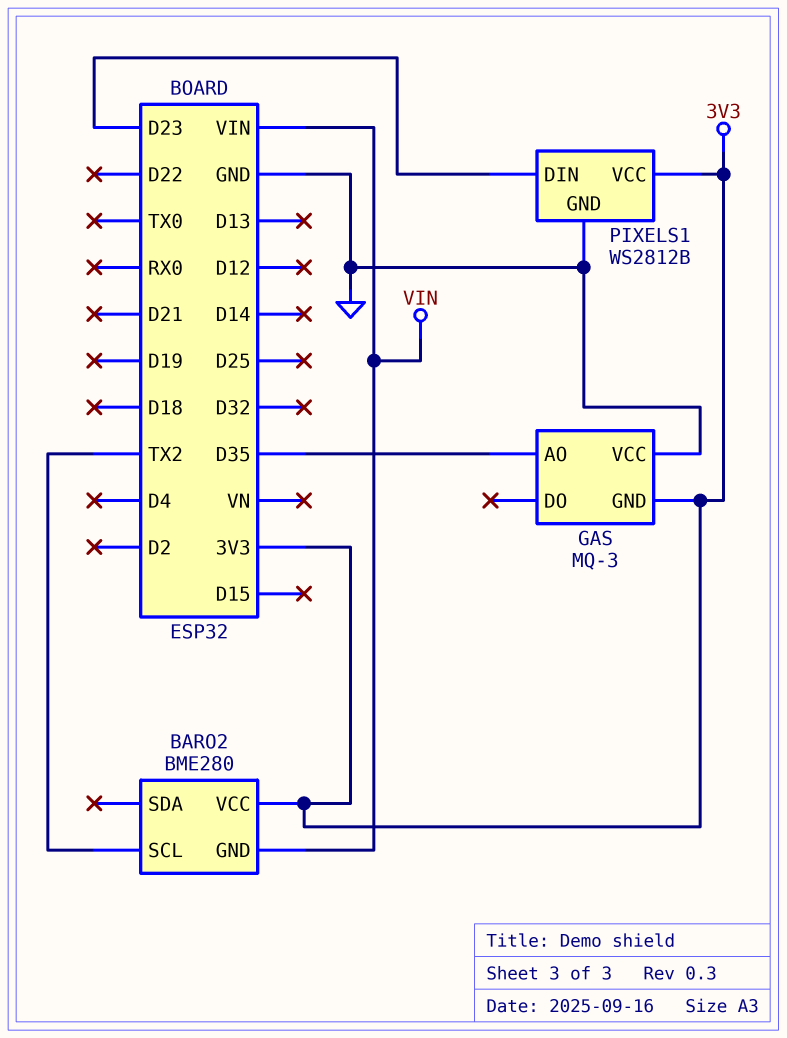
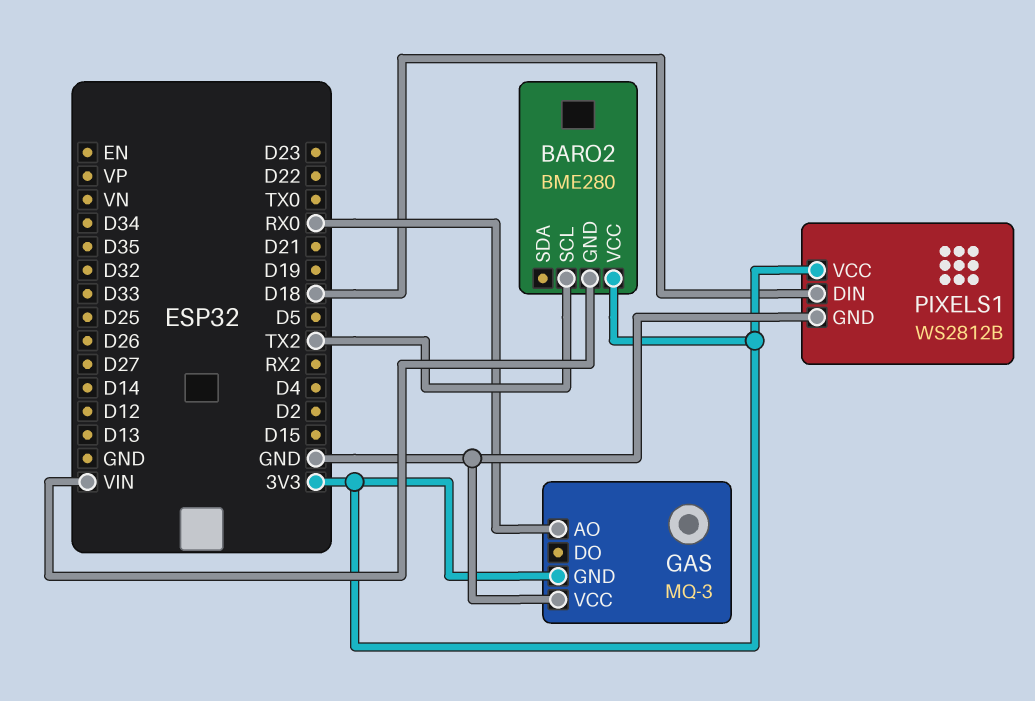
GAS pin AO: D35 -> RX0
PIXELS1 pin DIN: D23 -> D18

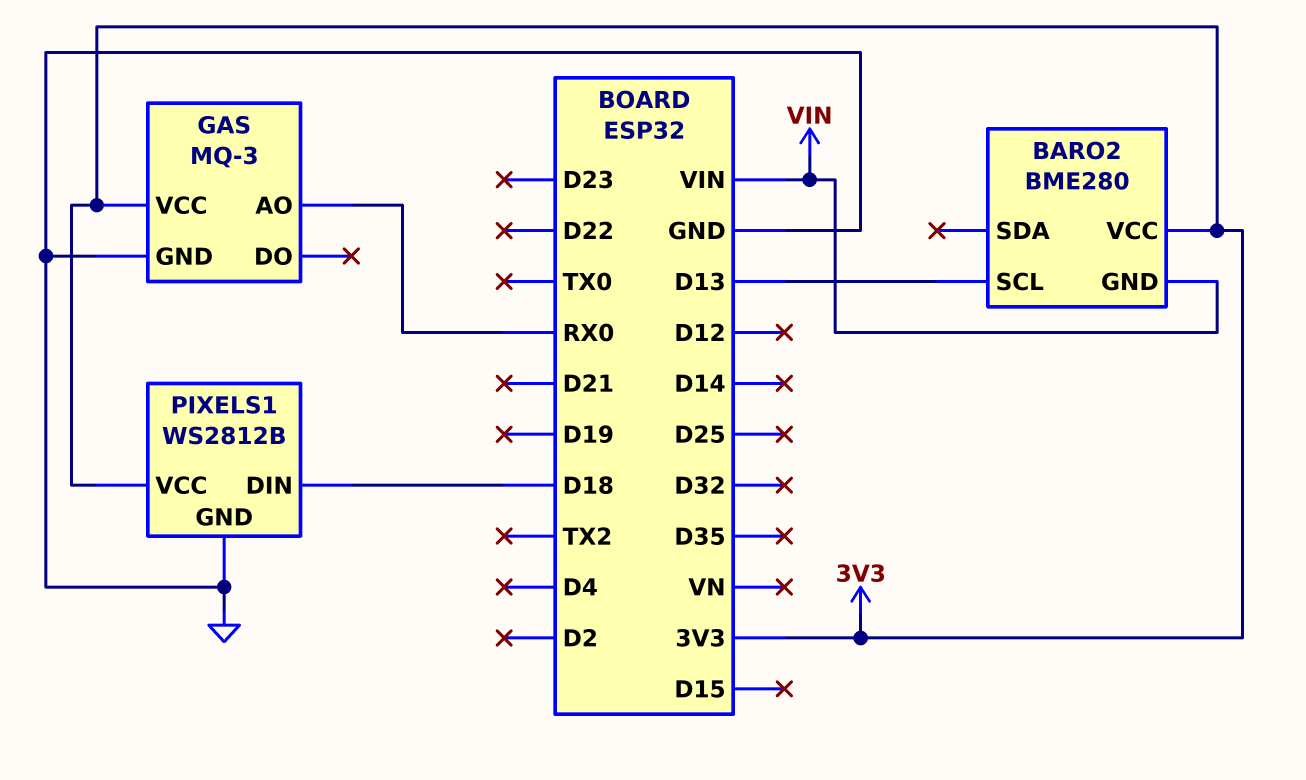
BARO2 pin SCL: TX2 -> D13
GAS pin GND: 3V3 -> GND
GAS pin VCC: GND -> 3V3

